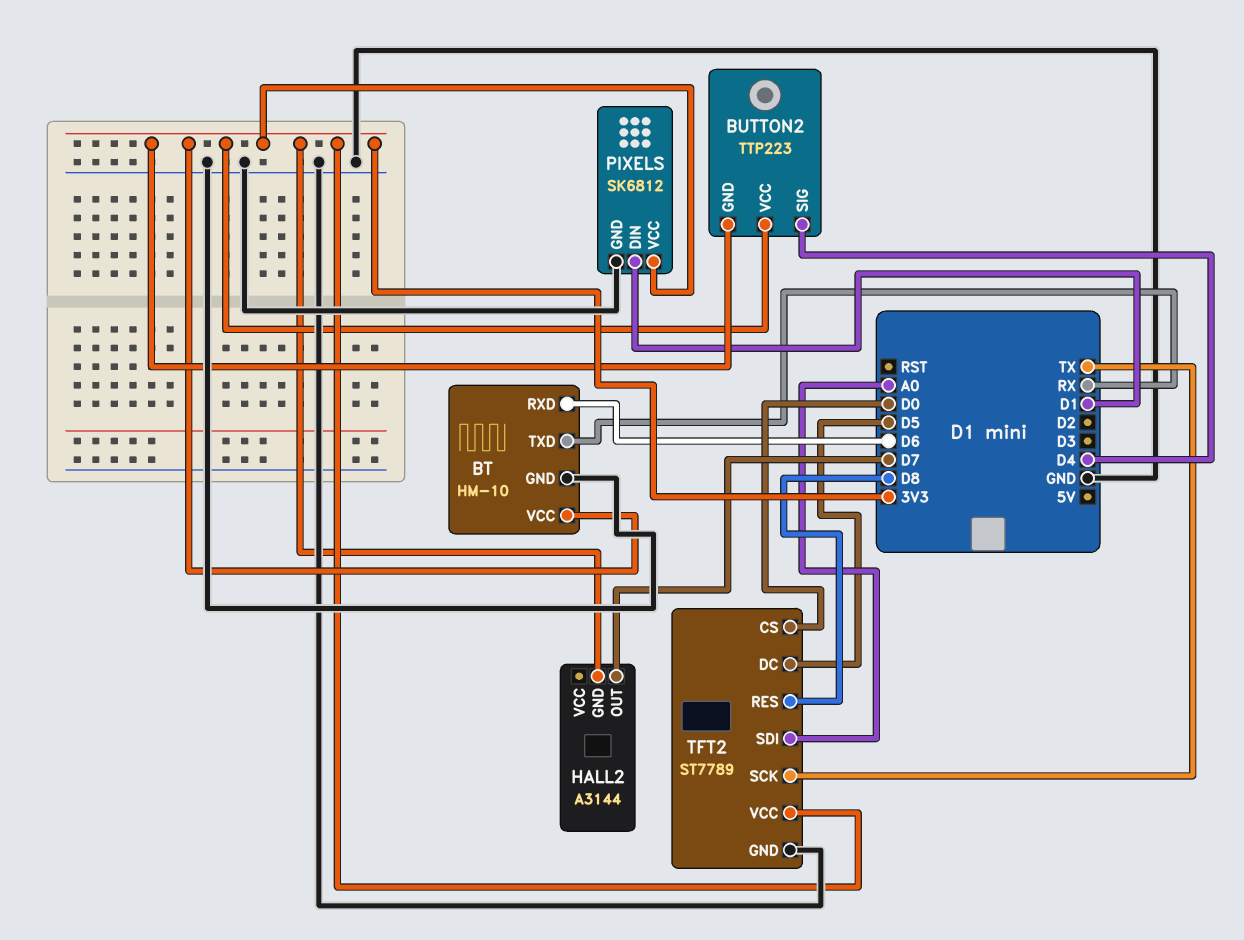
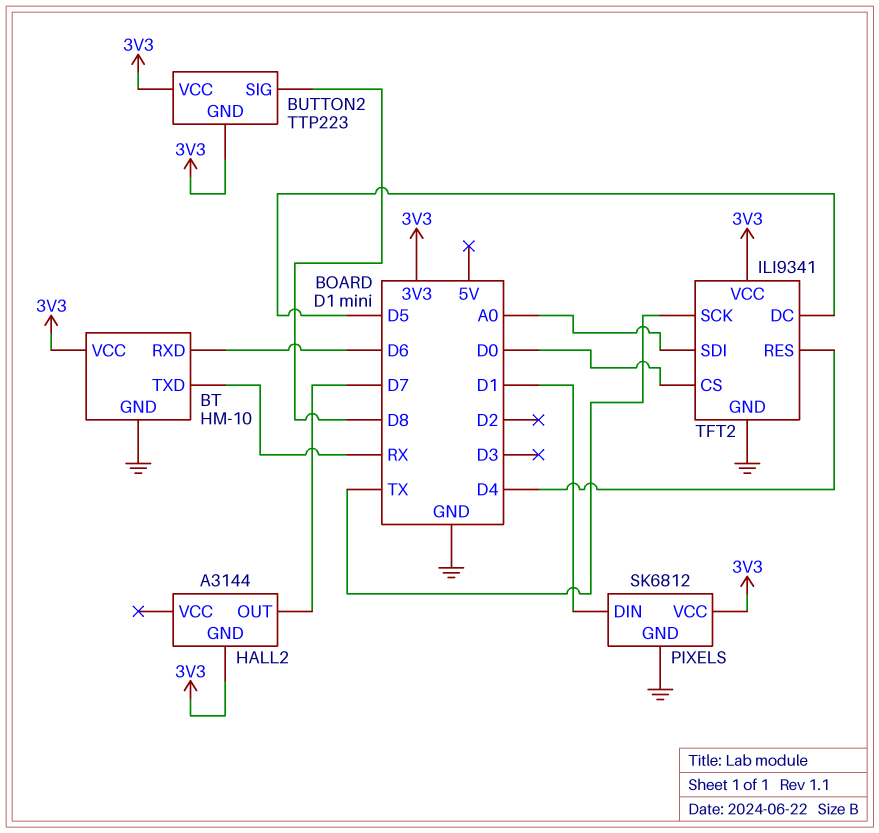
BUTTON2 pin SIG: D4 -> D8
TFT2: ST7789 -> ILI9341
TFT2 pin RES: D8 -> D4

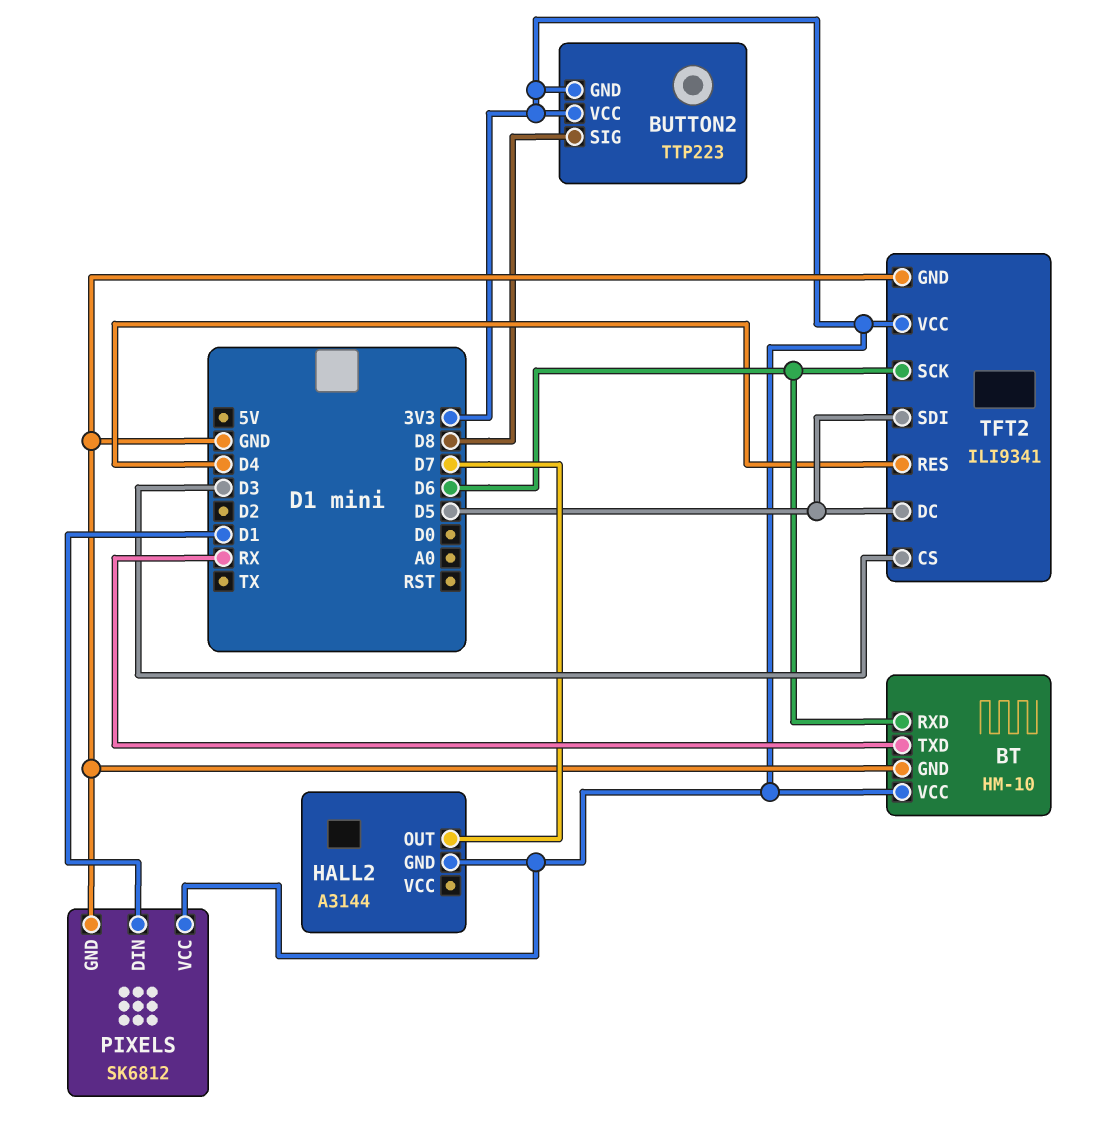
TFT2 pin CS: D0 -> D3
TFT2 pin SCK: TX -> D6
TFT2 pin SDI: A0 -> D5

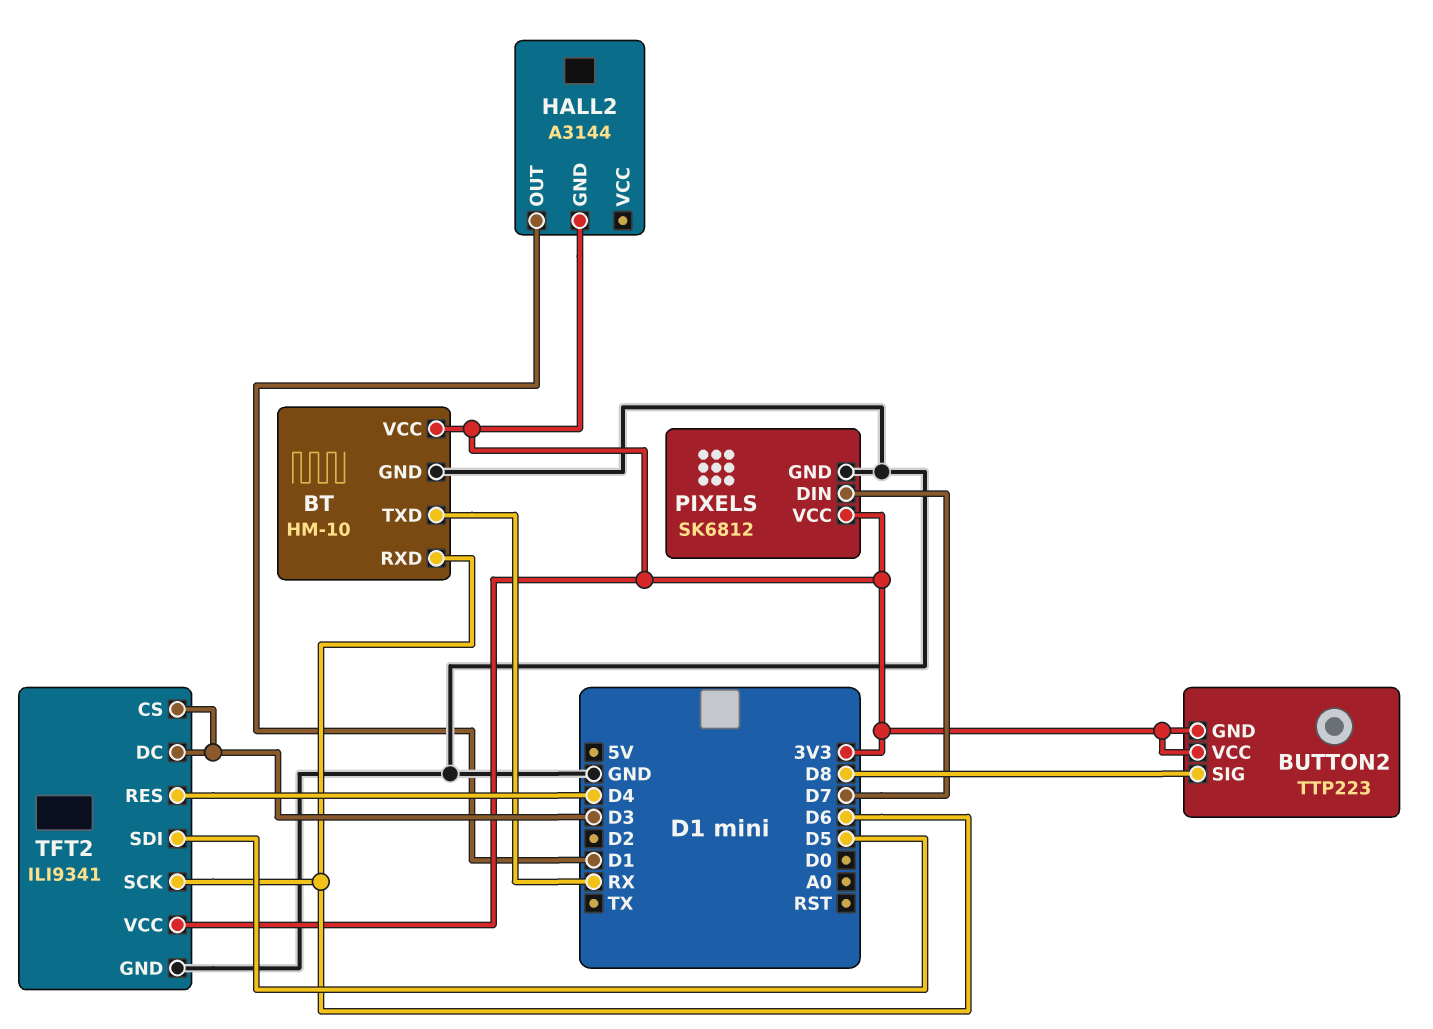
HALL2 pin OUT: D7 -> D1
PIXELS pin DIN: D1 -> D7
TFT2 pin DC: D5 -> D3

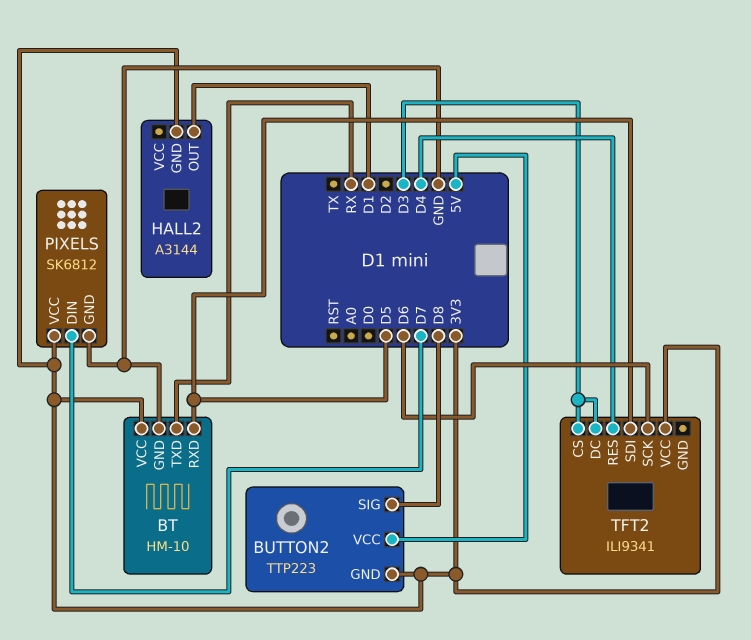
BT pin RXD: D6 -> D5
BUTTON2 pin VCC: 3V3 -> 5V
TFT2 pin GND: GND -> none

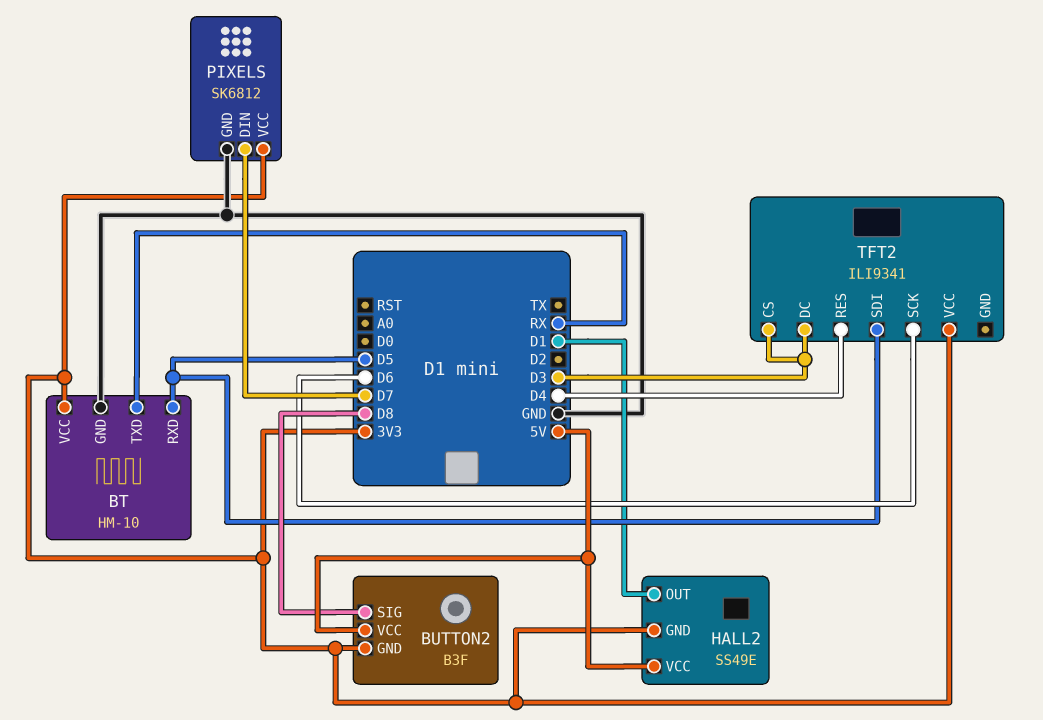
BUTTON2: TTP223 -> B3F
HALL2: A3144 -> SS49E
HALL2 pin VCC: none -> 5V

